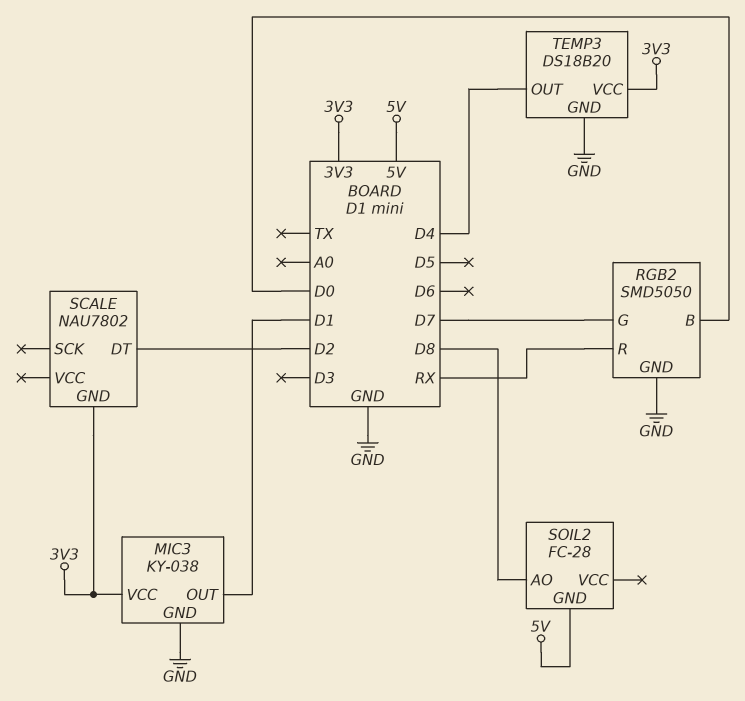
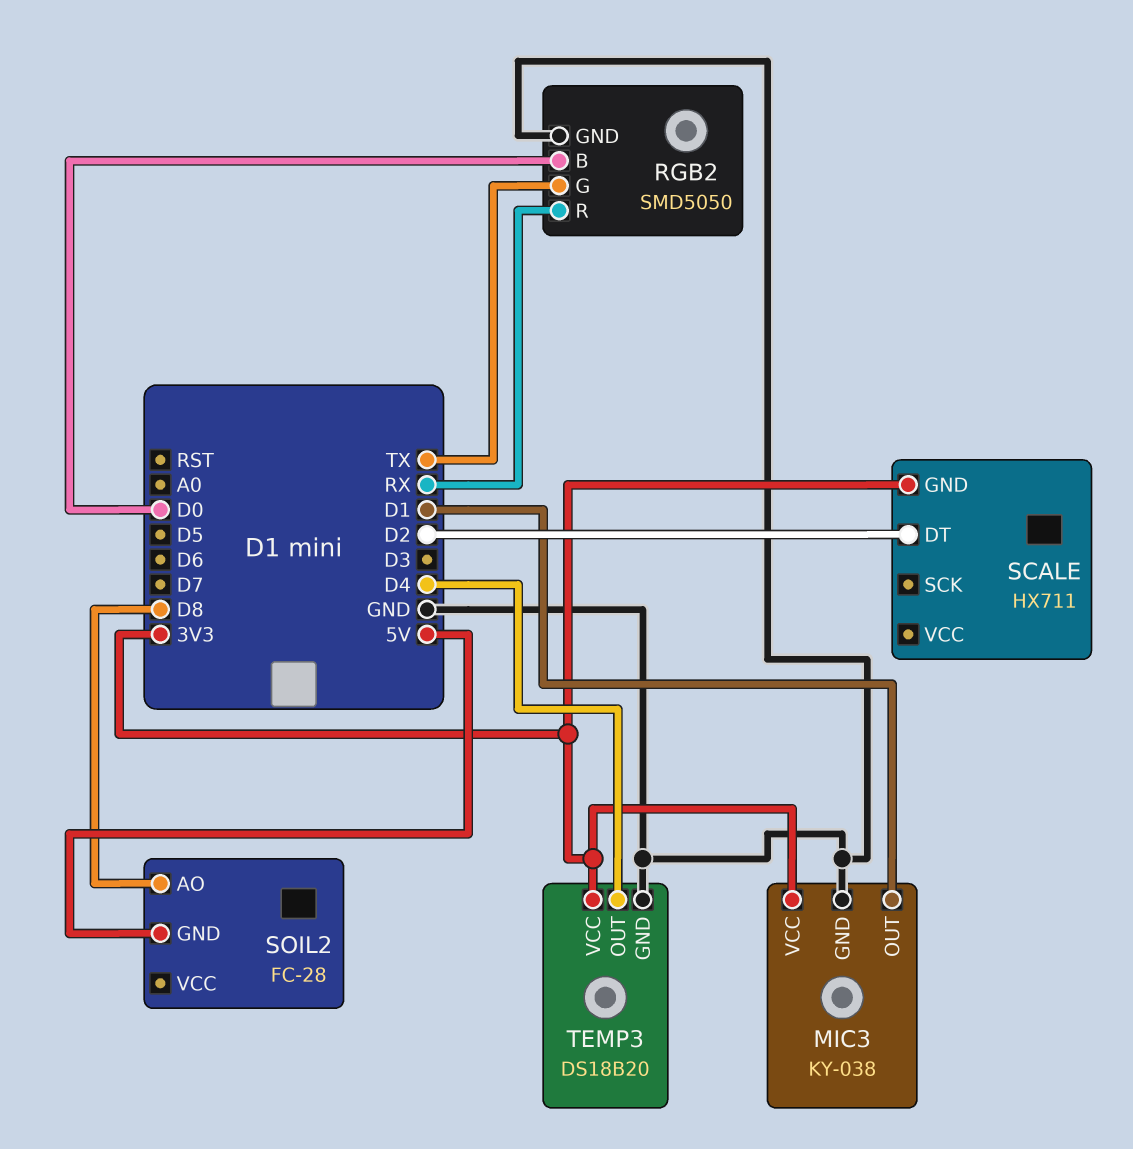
RGB2 pin G: D7 -> TX
SCALE: NAU7802 -> HX711

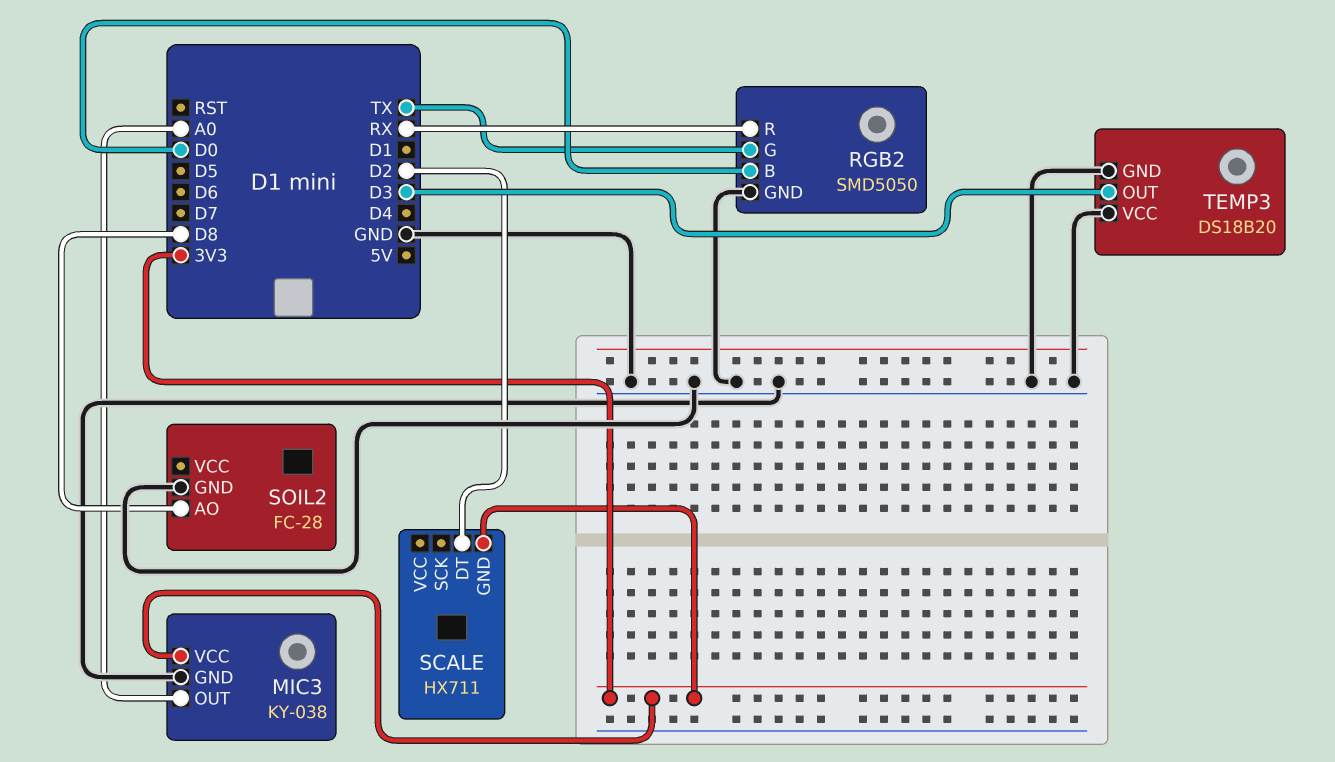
MIC3 pin OUT: D1 -> A0
SOIL2 pin GND: 5V -> GND
TEMP3 pin OUT: D4 -> D3
TEMP3 pin VCC: 3V3 -> GND

